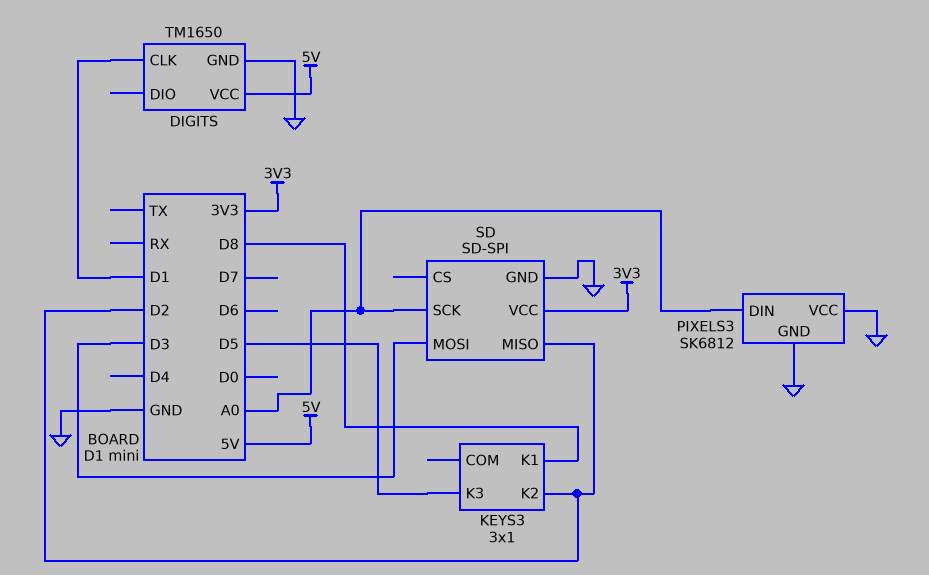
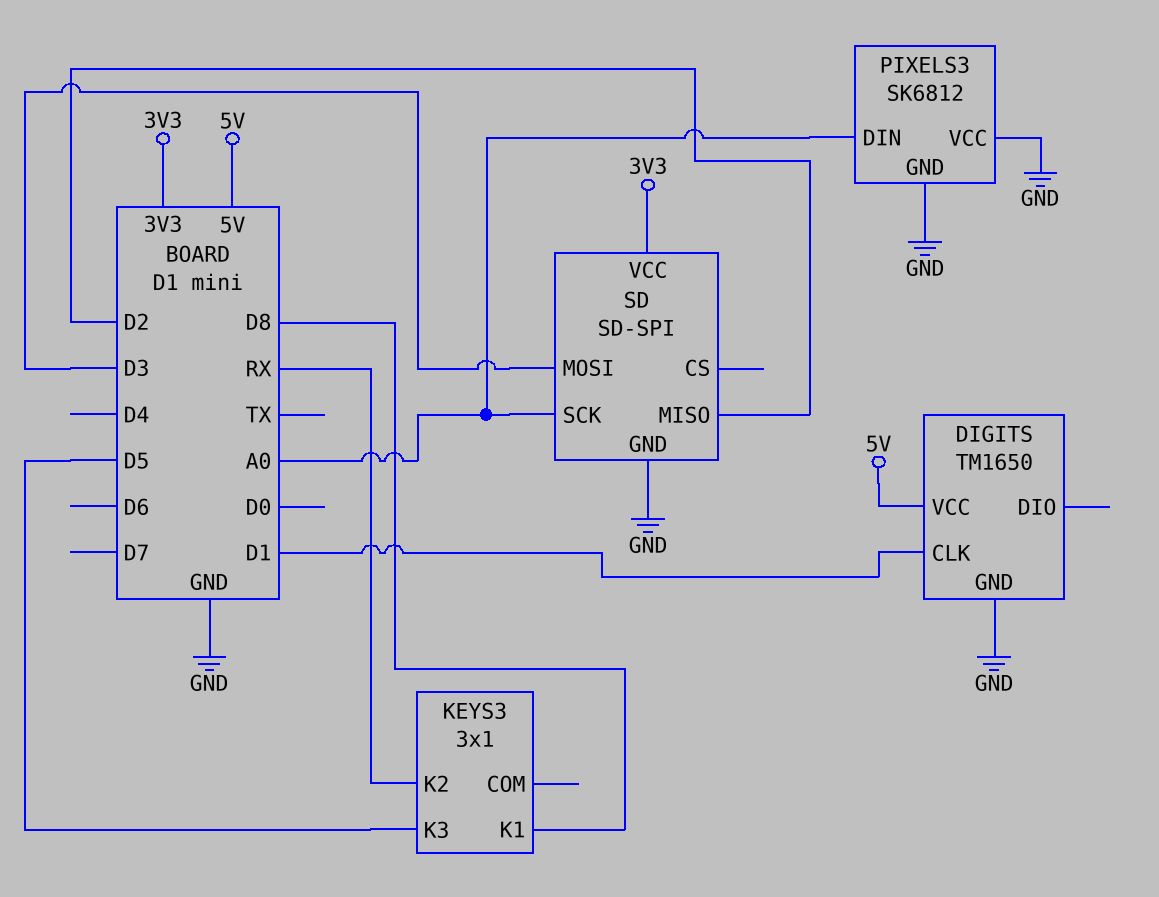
KEYS3 pin K2: D2 -> RX

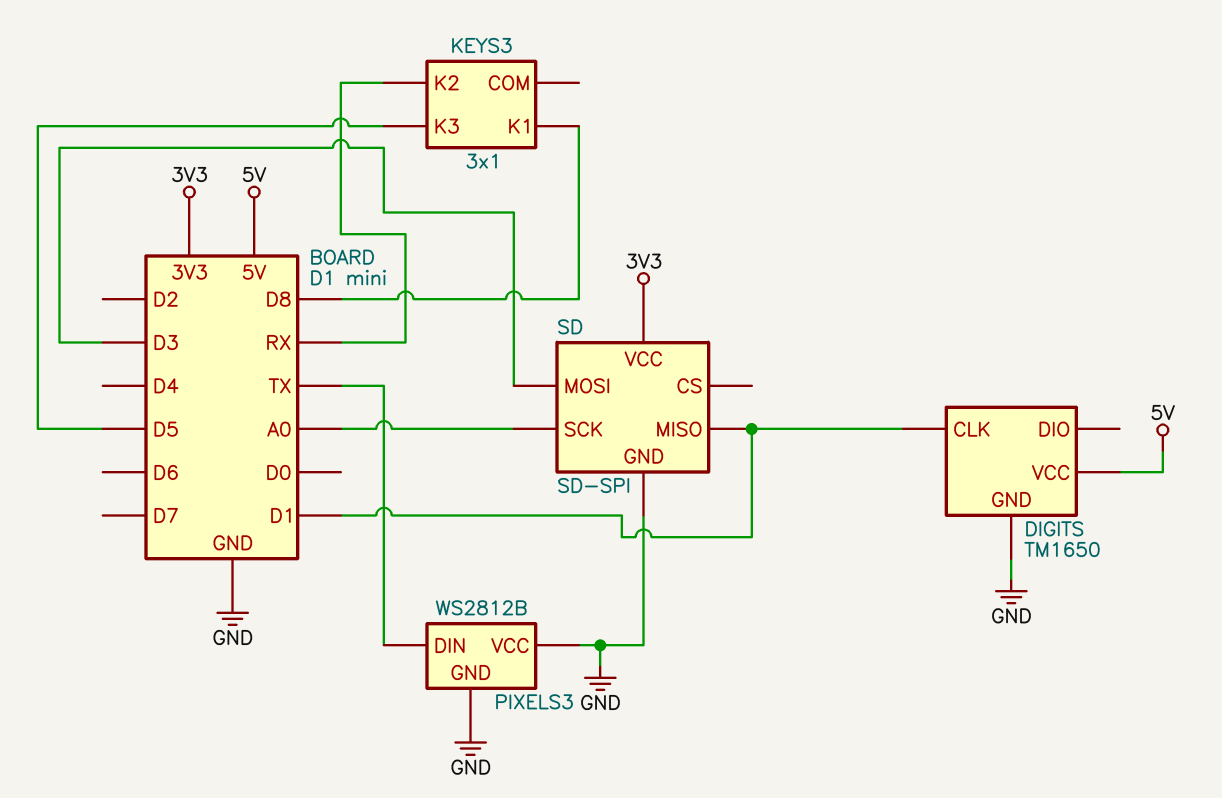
PIXELS3: SK6812 -> WS2812B
PIXELS3 pin DIN: A0 -> TX
SD pin MISO: D2 -> D1

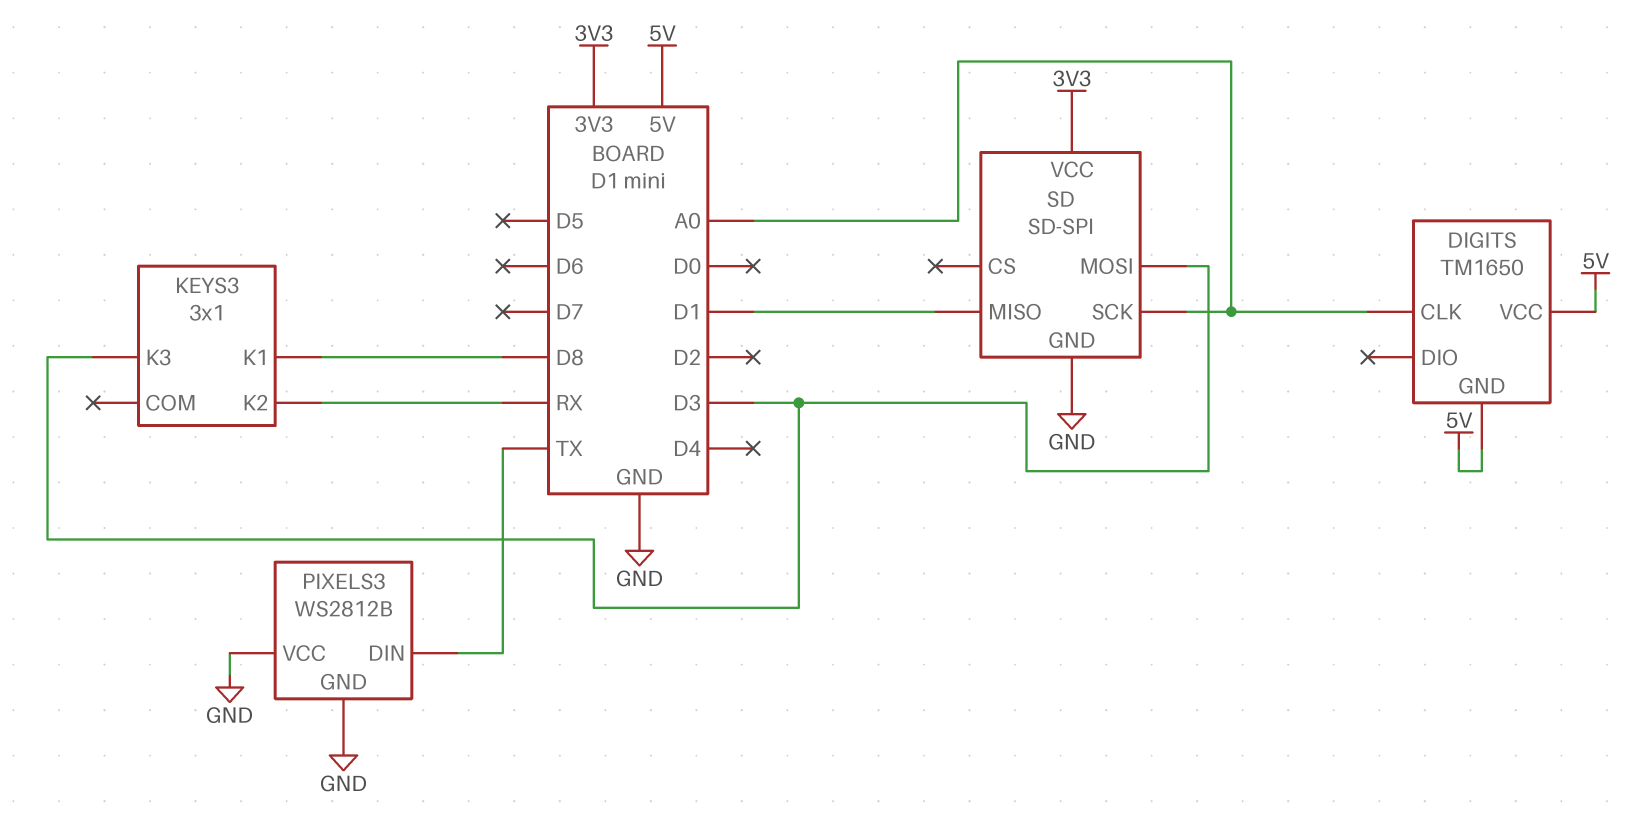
DIGITS pin CLK: D1 -> A0
DIGITS pin GND: GND -> 5V
KEYS3 pin K3: D5 -> D3

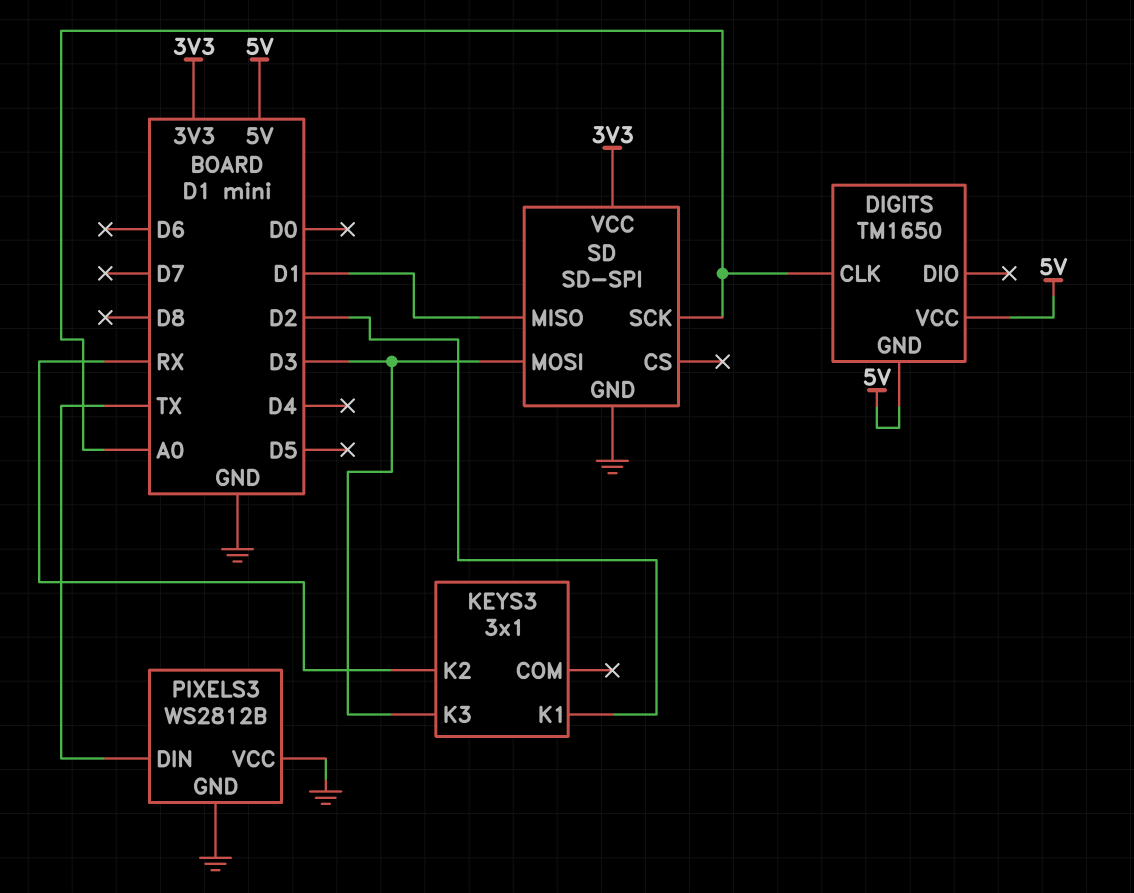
KEYS3 pin K1: D8 -> D2

